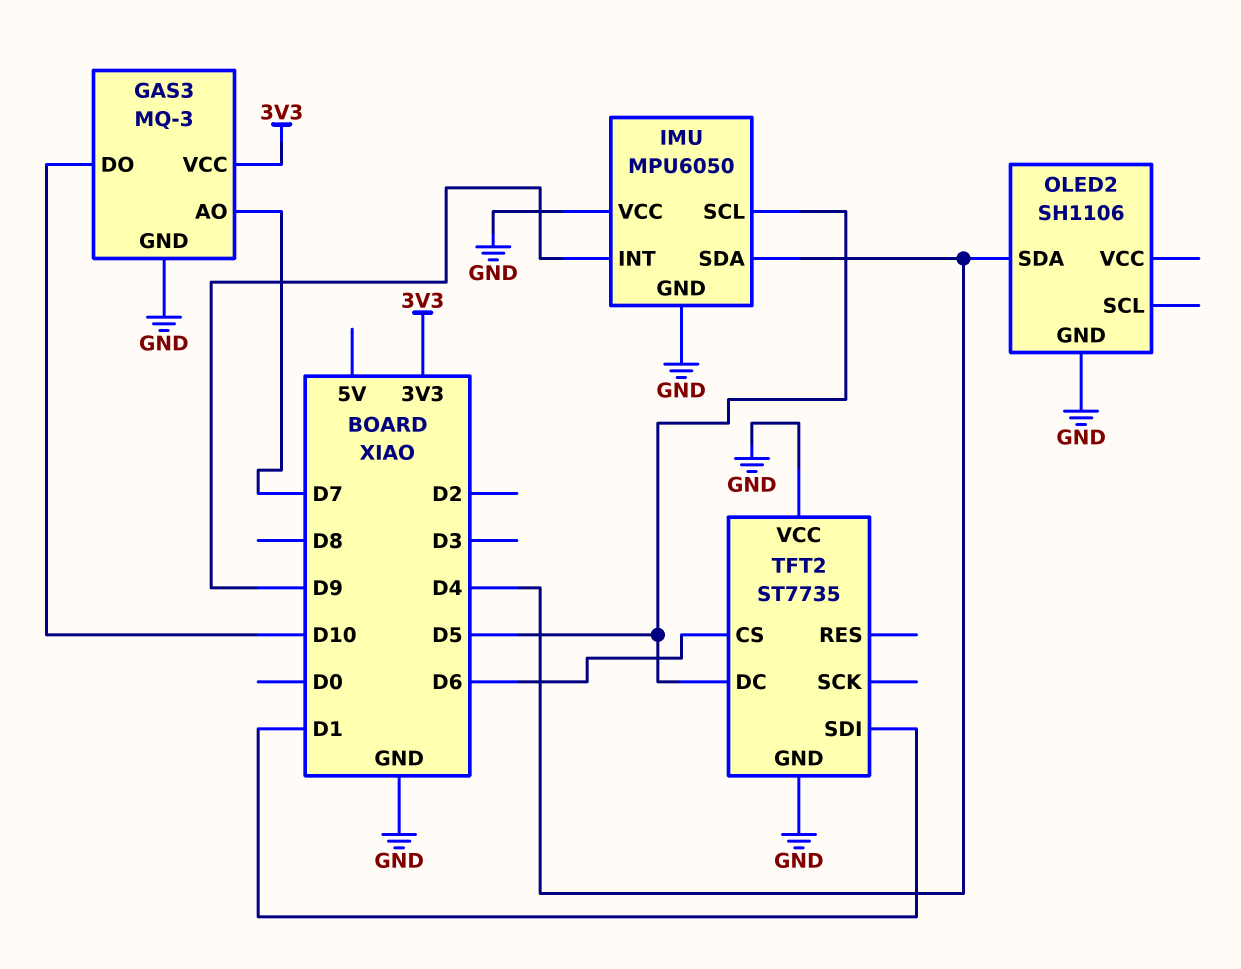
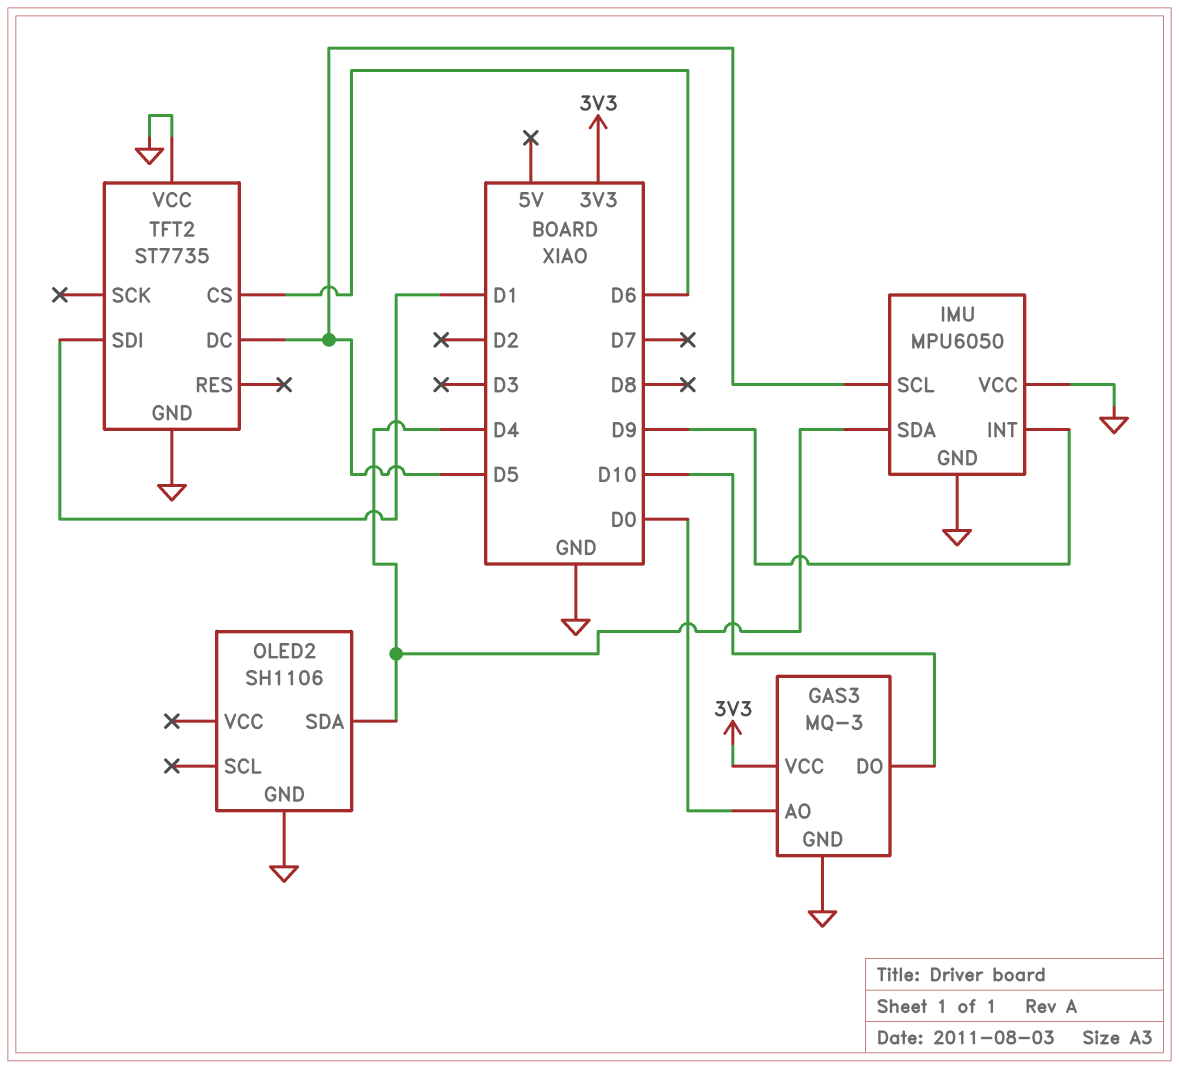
GAS3 pin AO: D7 -> D0

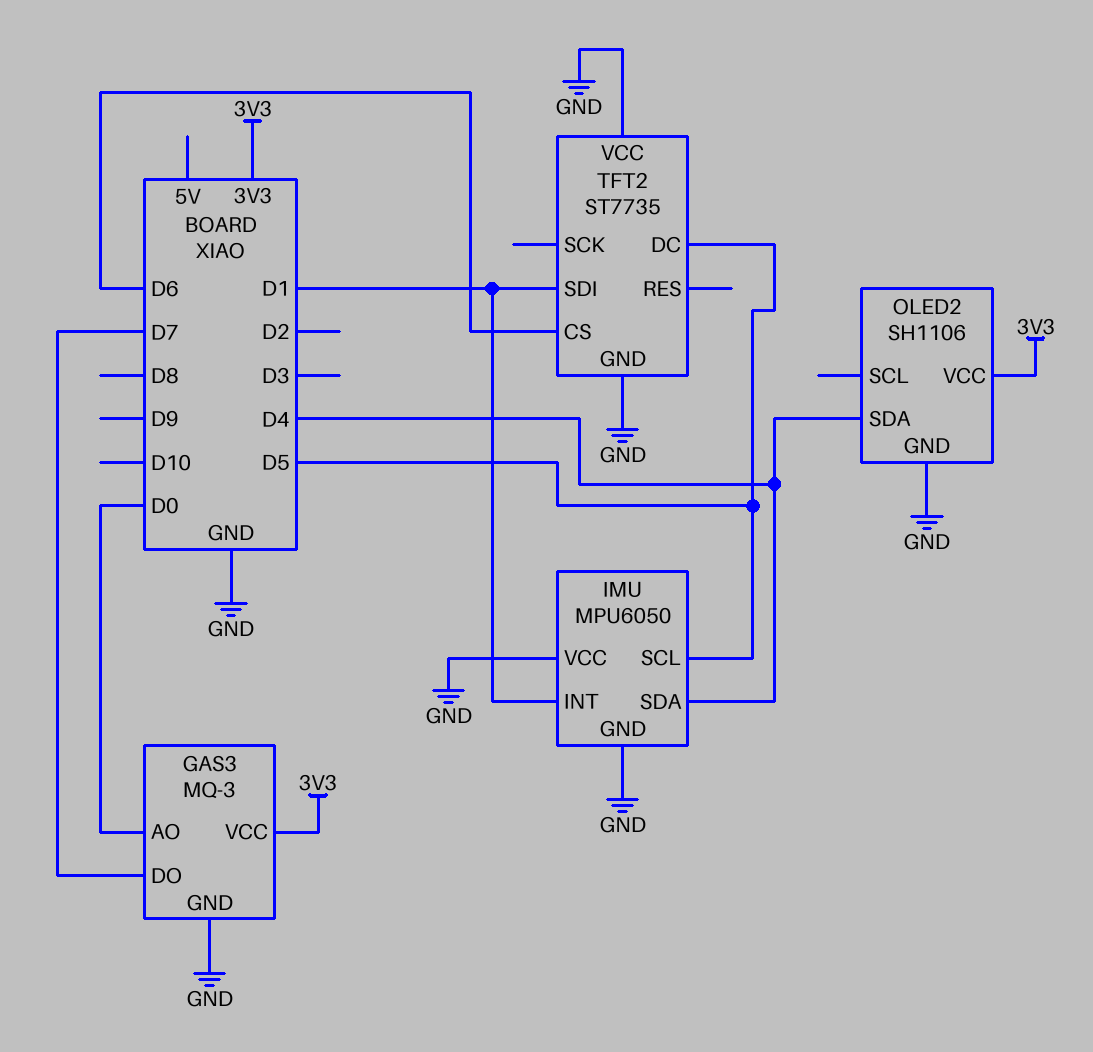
GAS3 pin DO: D10 -> D7
IMU pin INT: D9 -> D1
OLED2 pin VCC: none -> 3V3

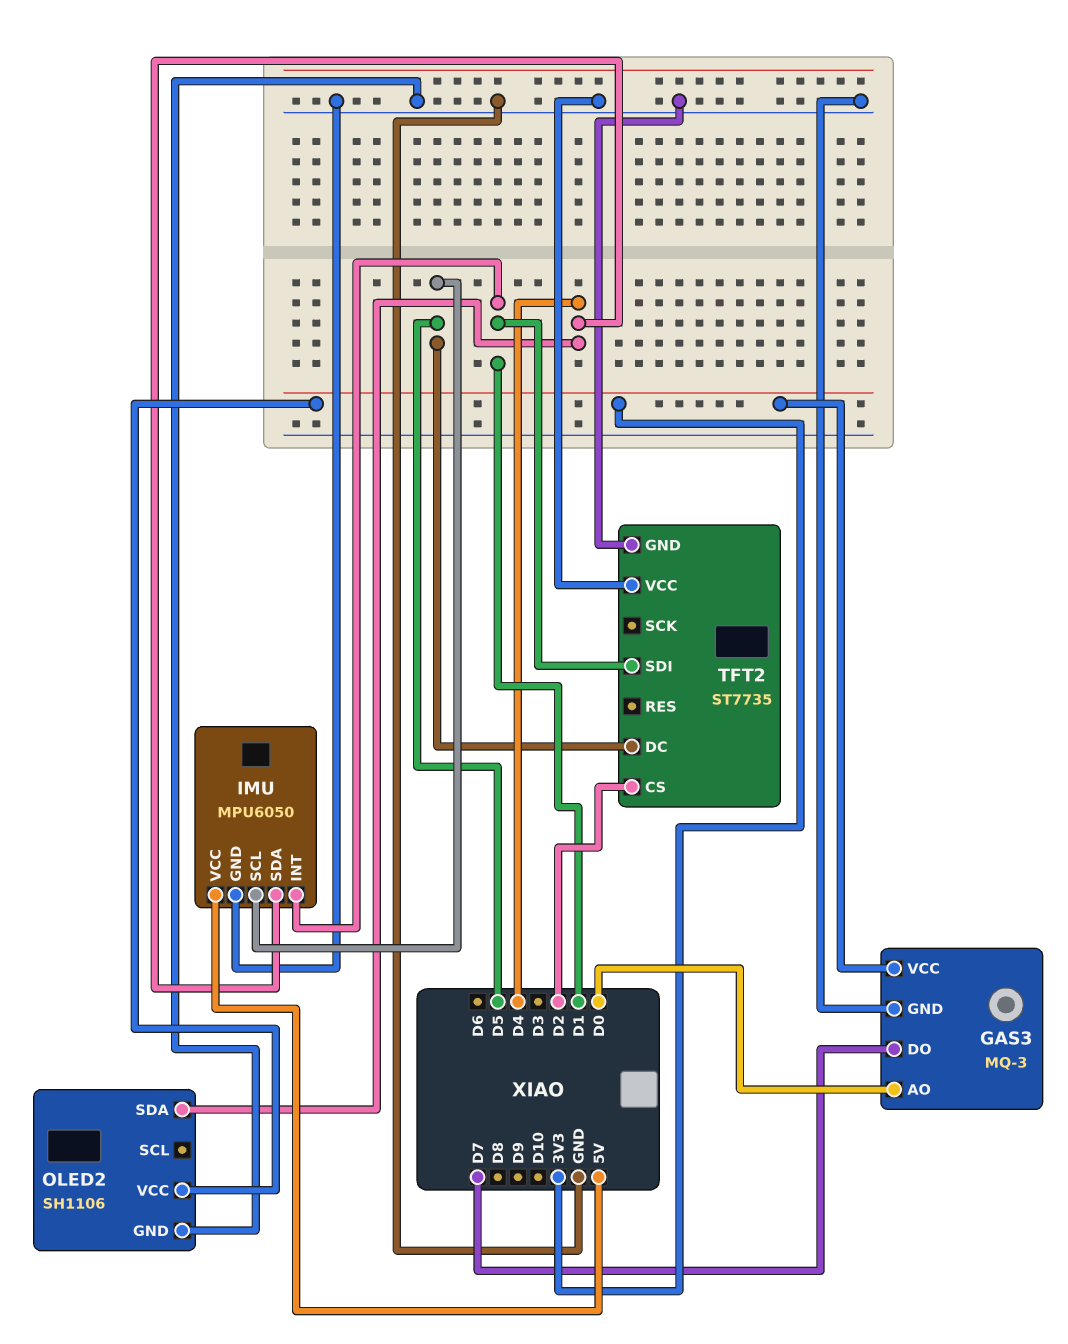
IMU pin VCC: GND -> 5V
TFT2 pin CS: D6 -> D2

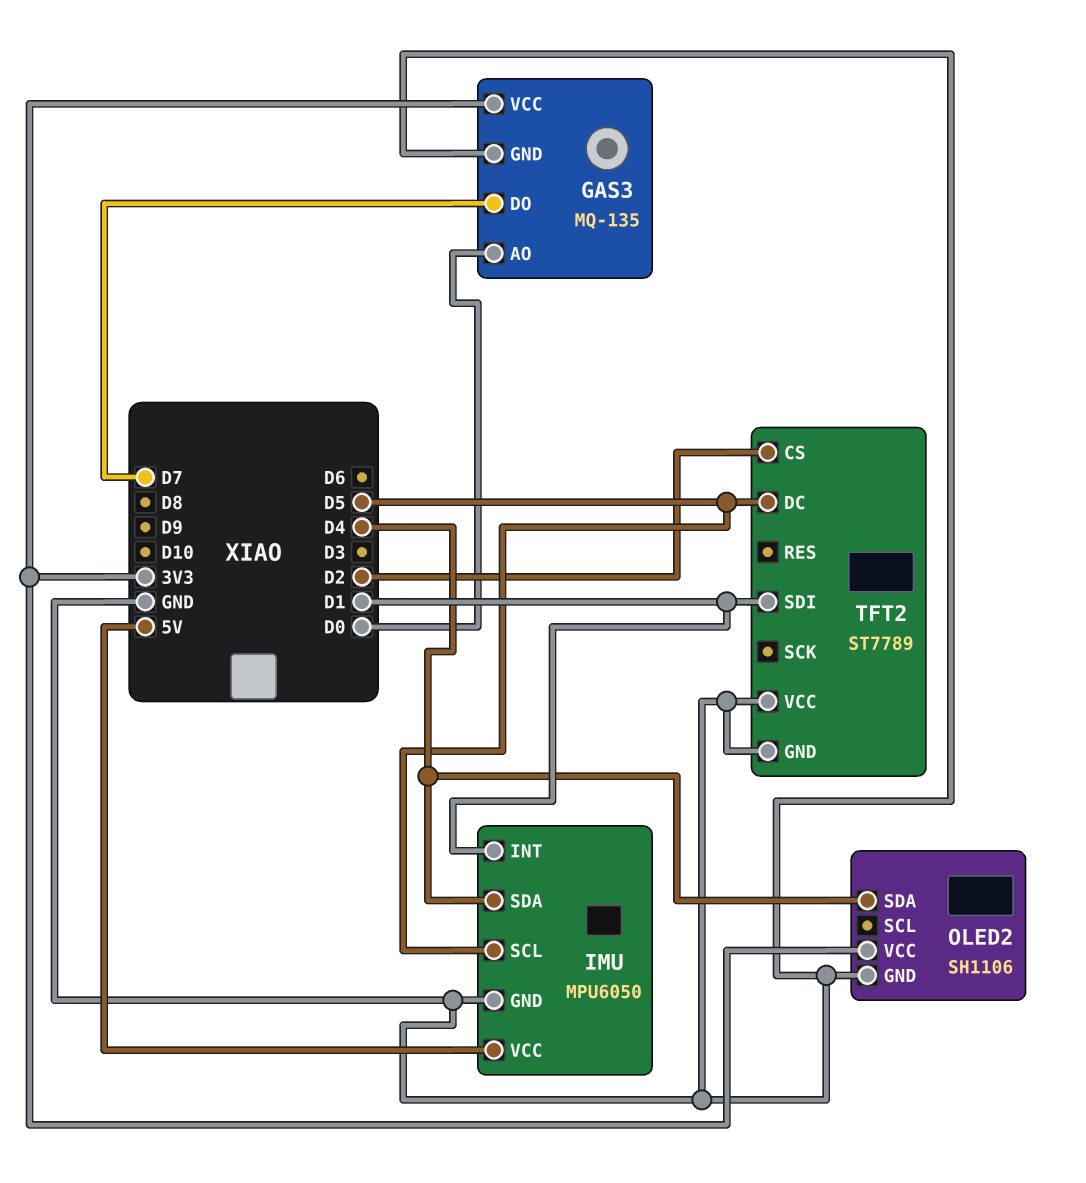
GAS3: MQ-3 -> MQ-135
TFT2: ST7735 -> ST7789

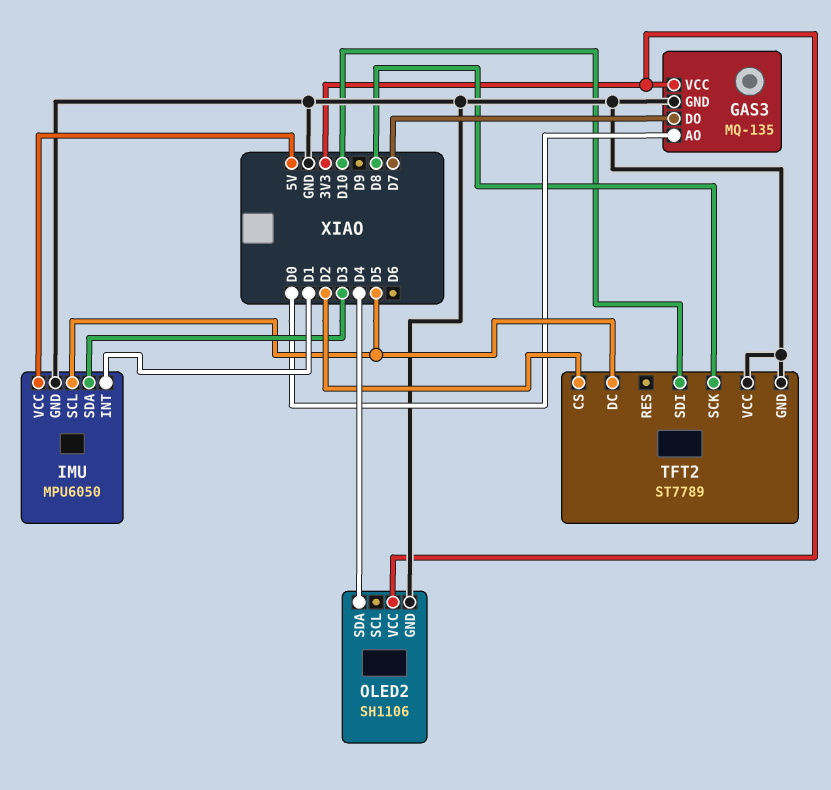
IMU pin SDA: D4 -> D3
TFT2 pin SCK: none -> D8
TFT2 pin SDI: D1 -> D10

